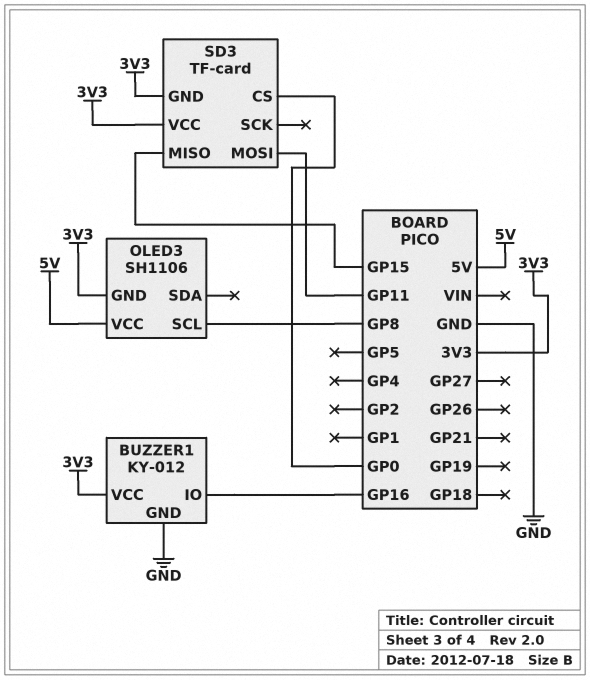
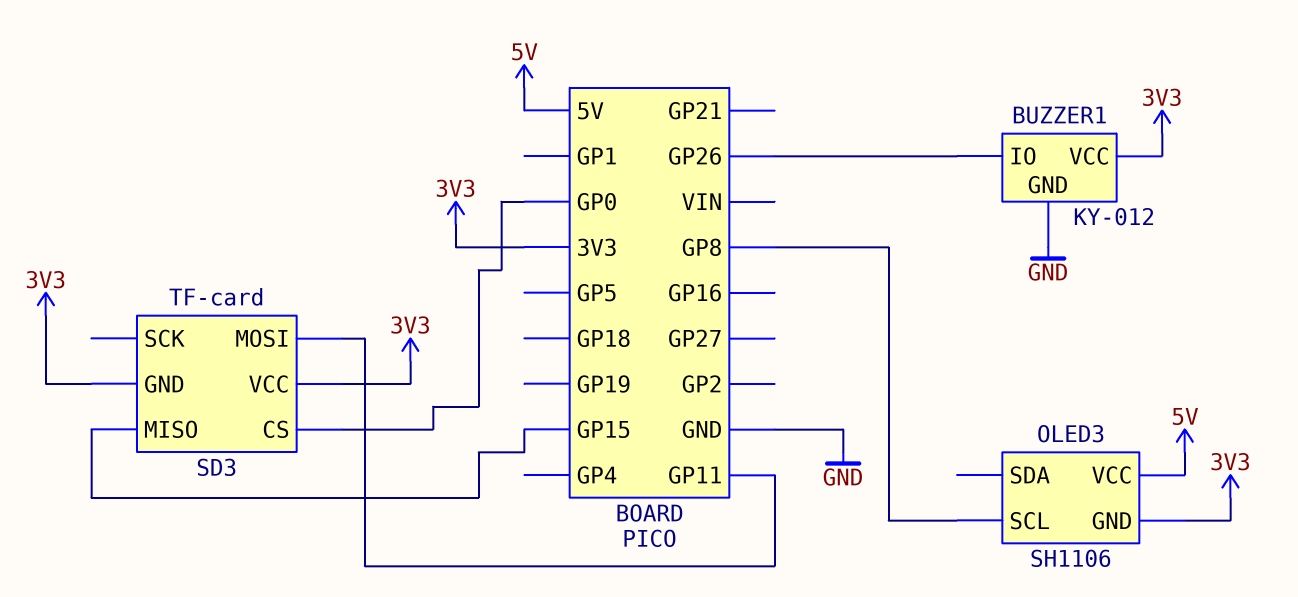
BUZZER1 pin IO: GP16 -> GP26

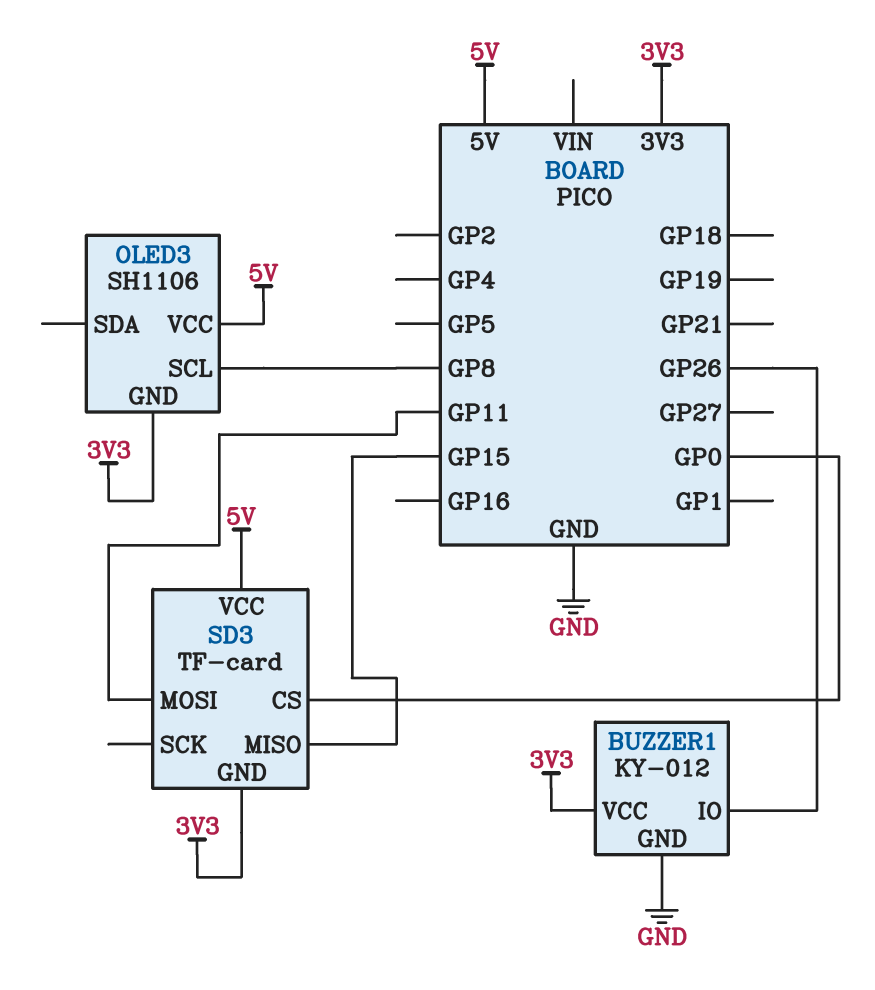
SD3 pin VCC: 3V3 -> 5V

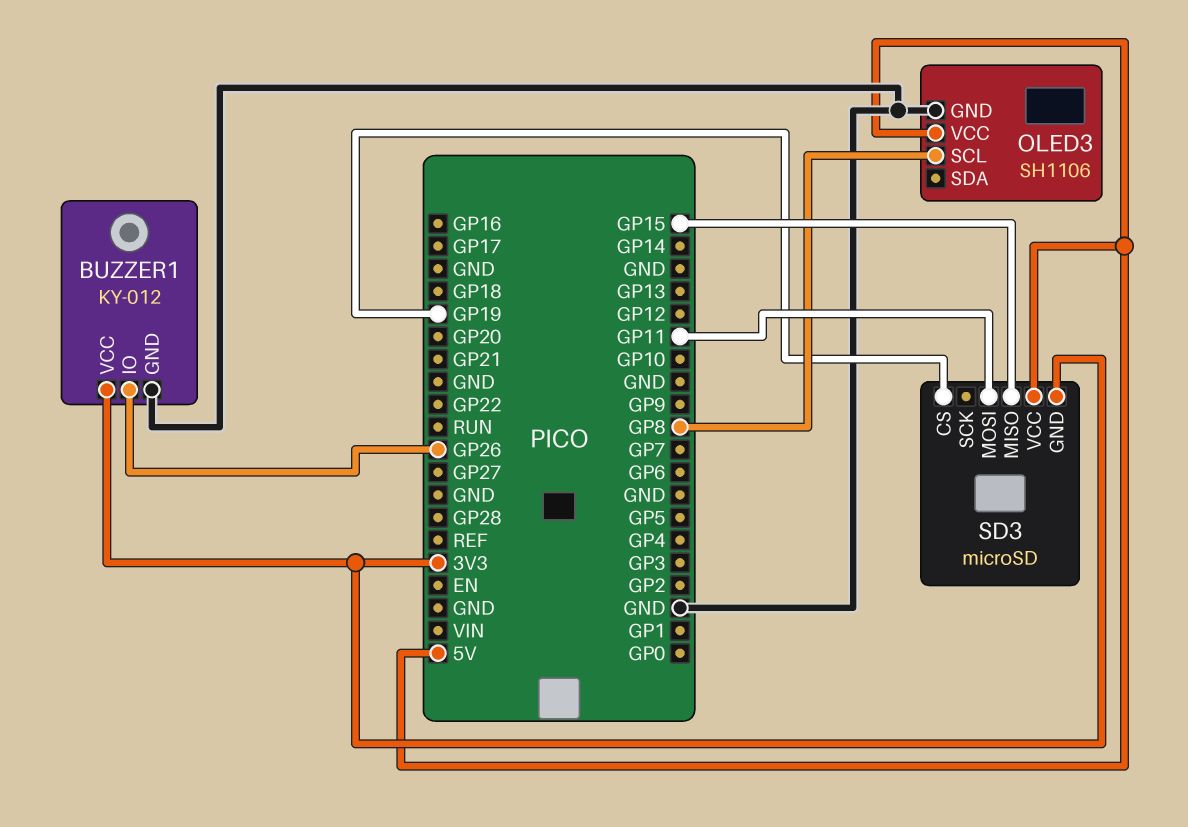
OLED3 pin GND: 3V3 -> GND
SD3: TF-card -> microSD
SD3 pin CS: GP0 -> GP19

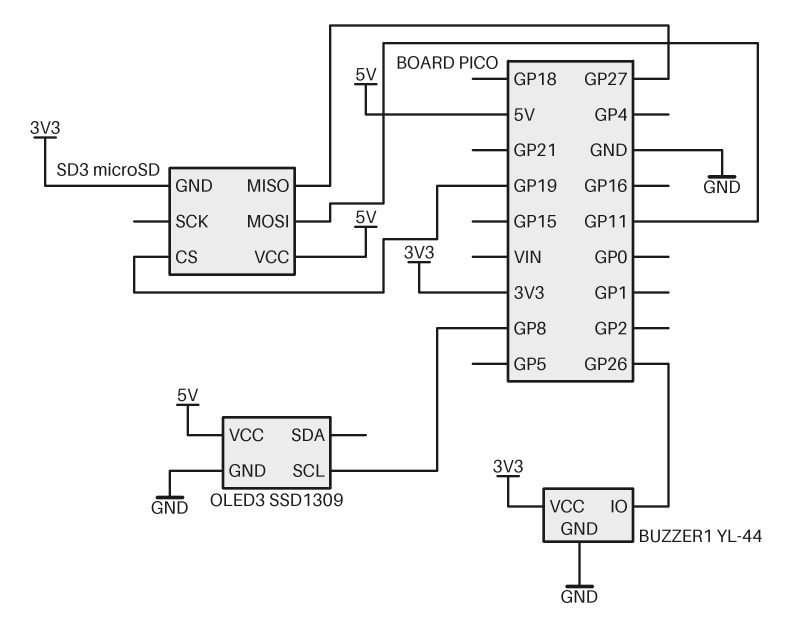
BUZZER1: KY-012 -> YL-44
OLED3: SH1106 -> SSD1309
SD3 pin MISO: GP15 -> GP27

